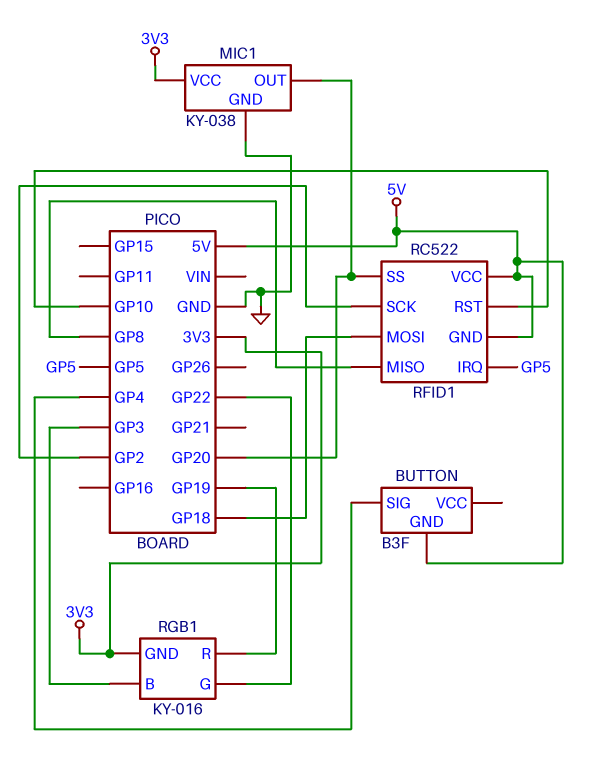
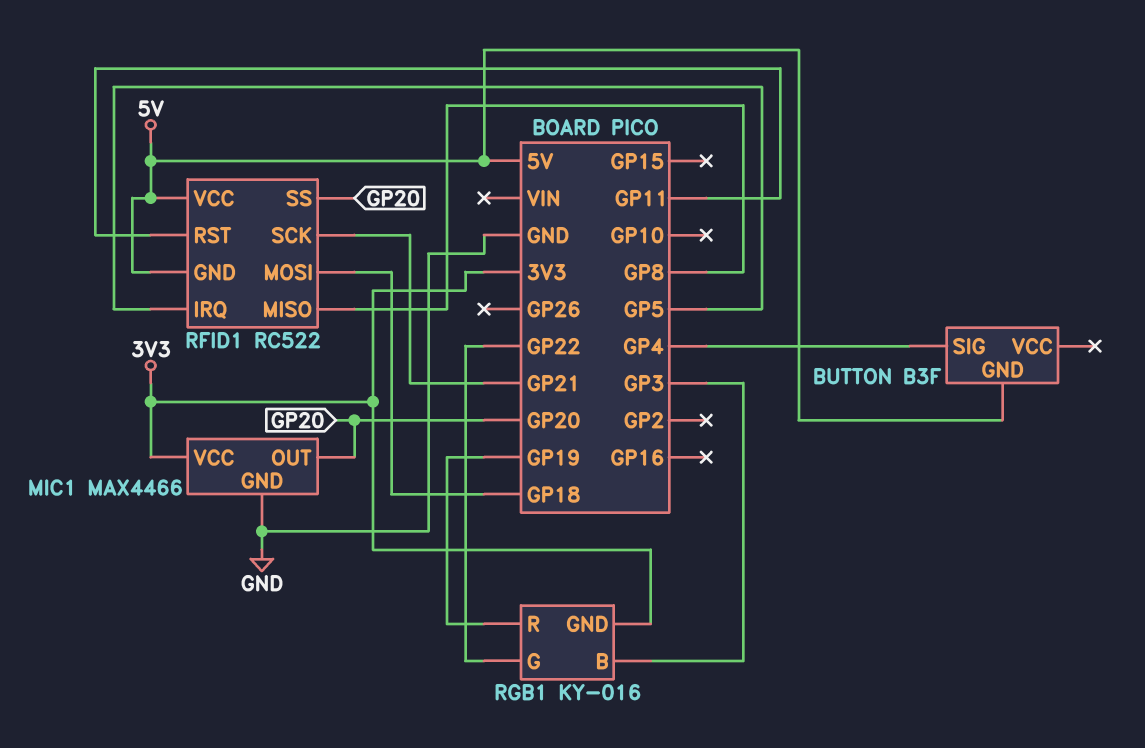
MIC1: KY-038 -> MAX4466
RFID1 pin RST: GP10 -> GP11
RFID1 pin SCK: GP2 -> GP21

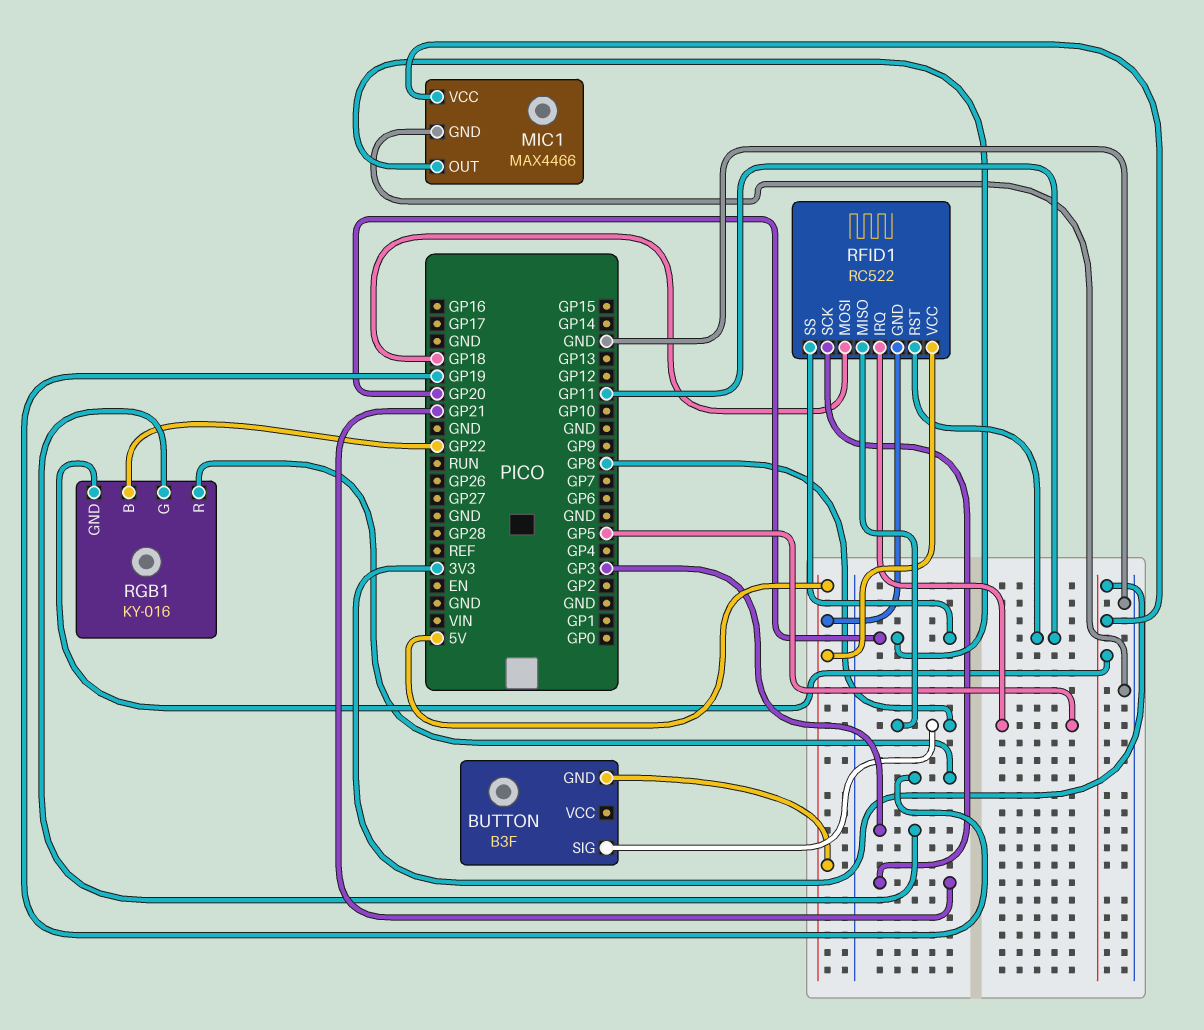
BUTTON pin SIG: GP4 -> GP8
RGB1 pin B: GP3 -> GP22
RGB1 pin G: GP22 -> GP3

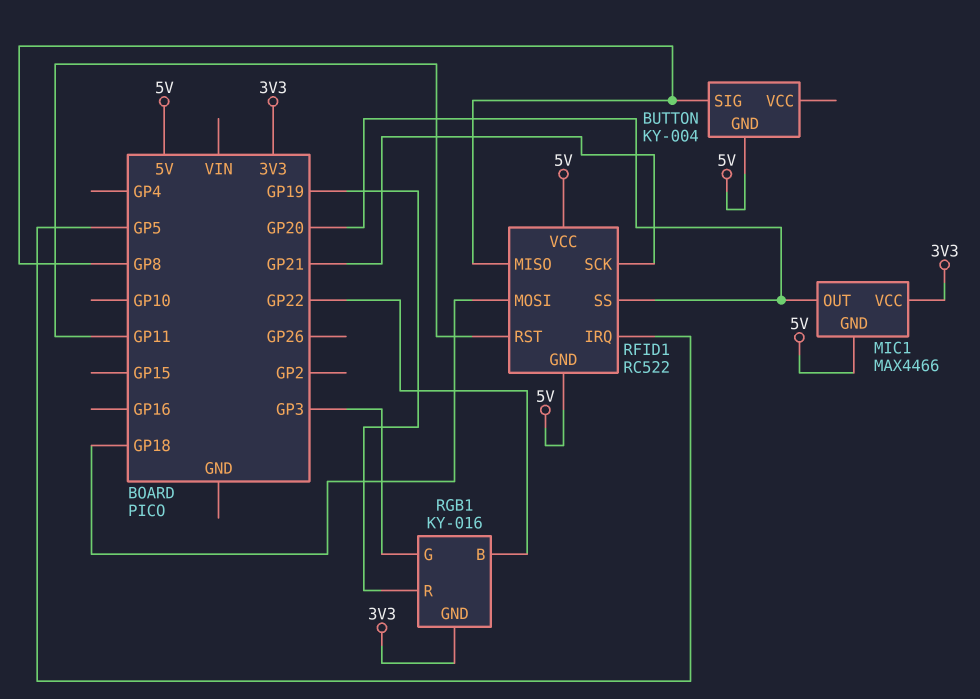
BUTTON: B3F -> KY-004
MIC1 pin GND: GND -> 5V

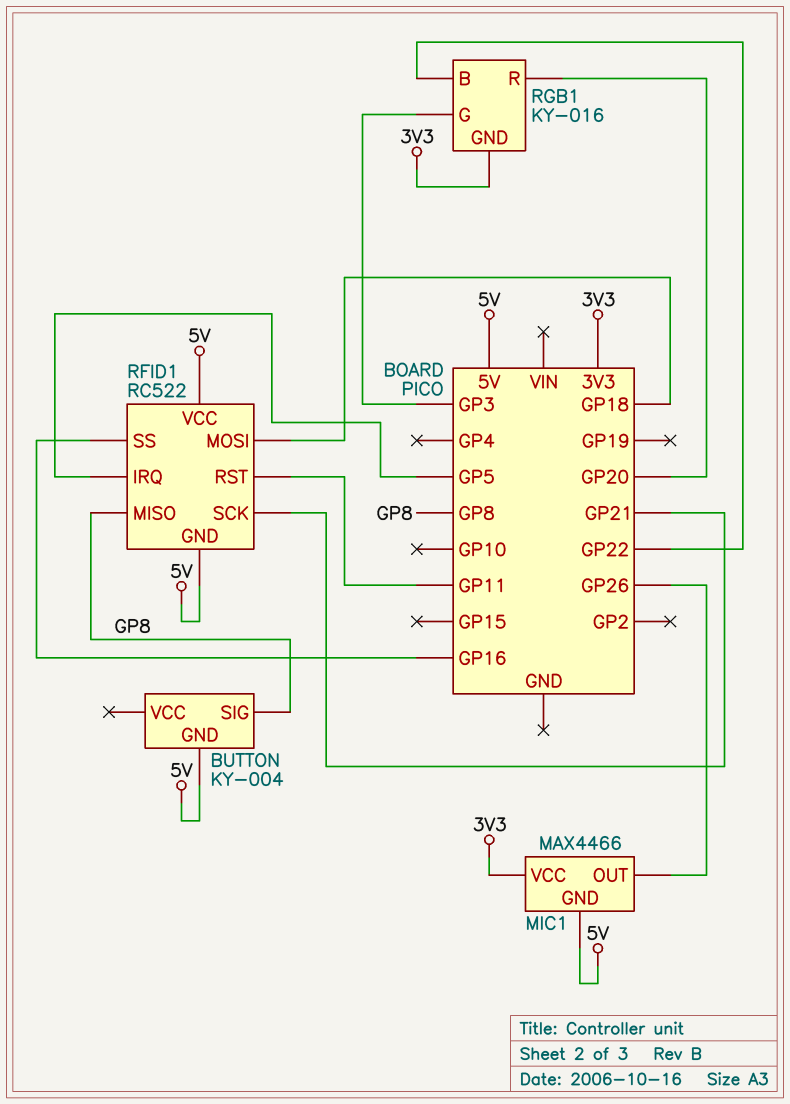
MIC1 pin OUT: GP20 -> GP26
RFID1 pin SS: GP20 -> GP16
RGB1 pin R: GP19 -> GP20

